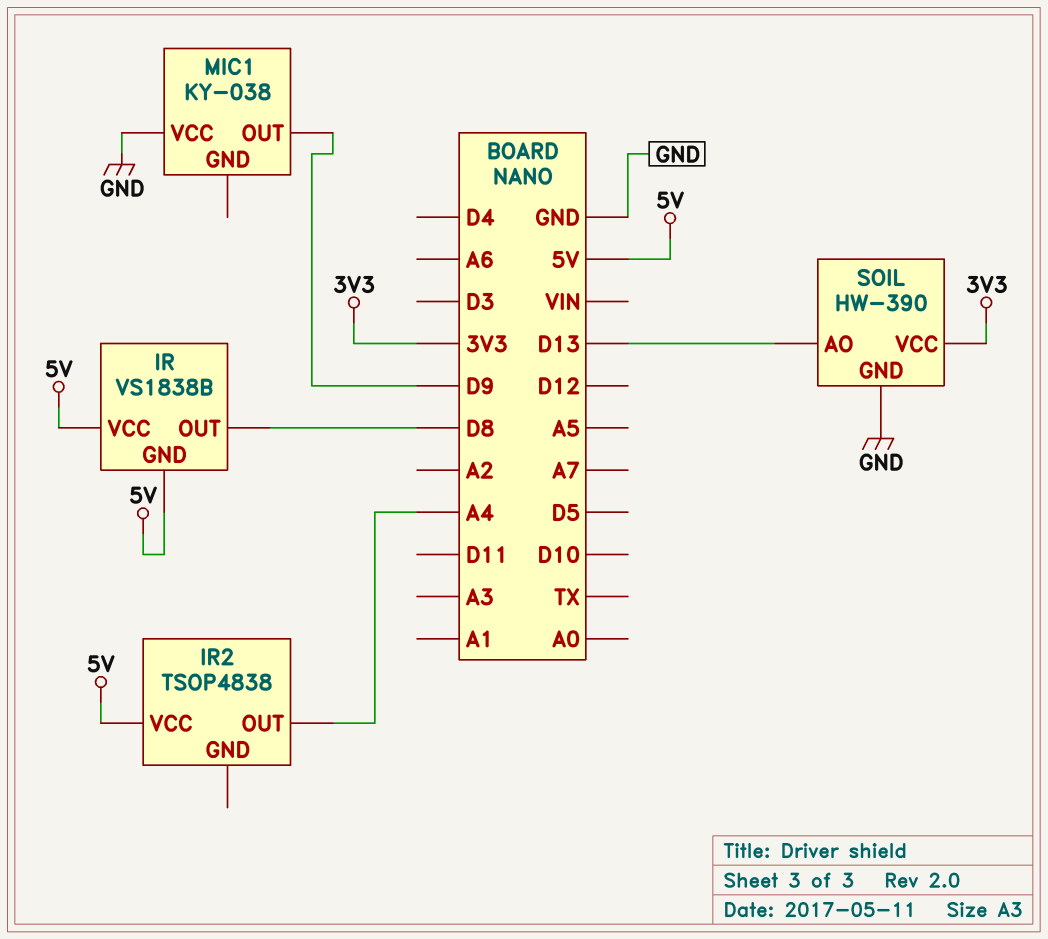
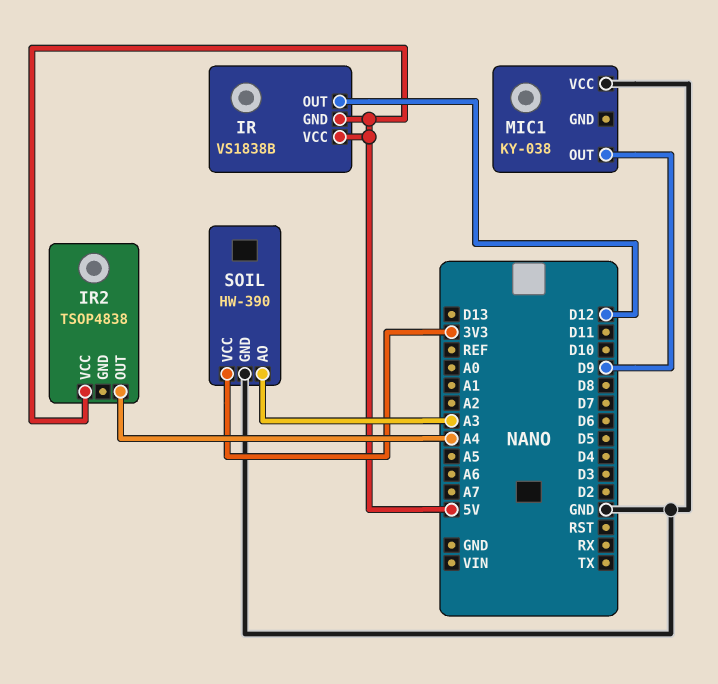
IR pin OUT: D8 -> D12
SOIL pin AO: D13 -> A3

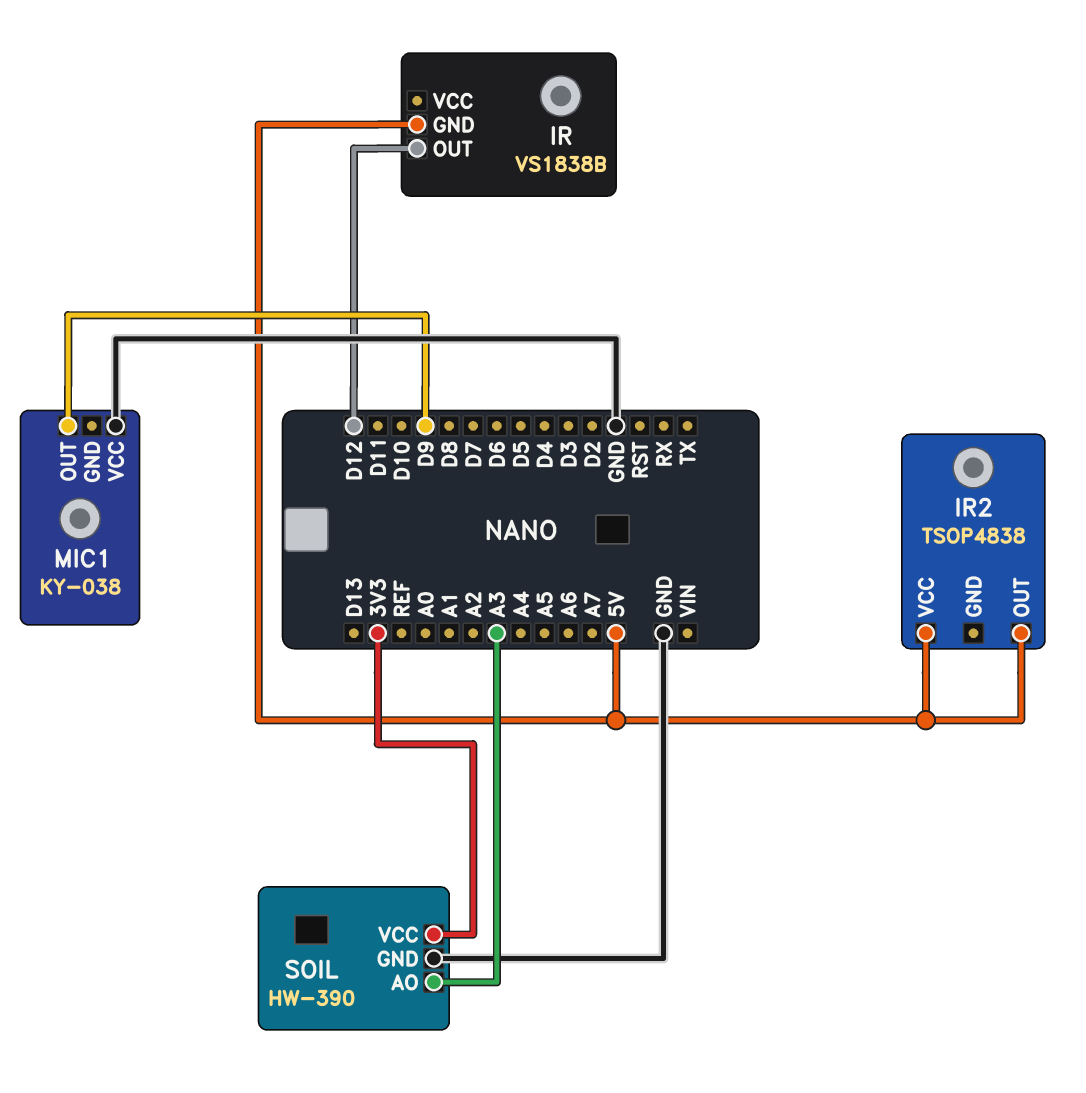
IR pin VCC: 5V -> none
IR2 pin OUT: A4 -> 5V

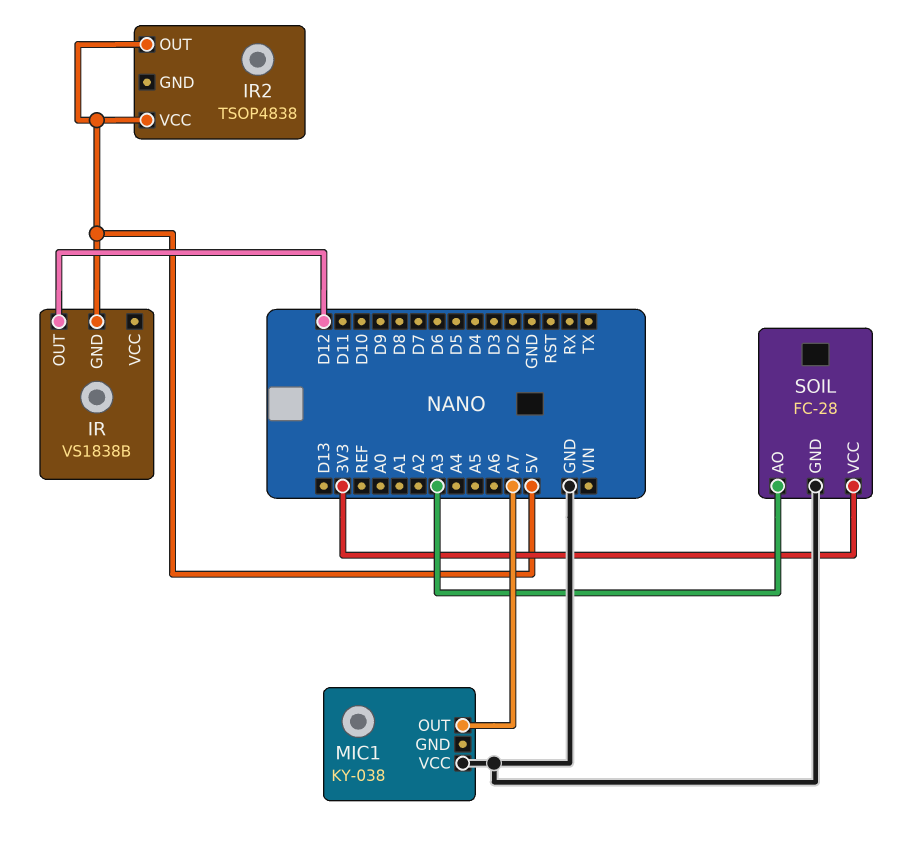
MIC1 pin OUT: D9 -> A7
SOIL: HW-390 -> FC-28

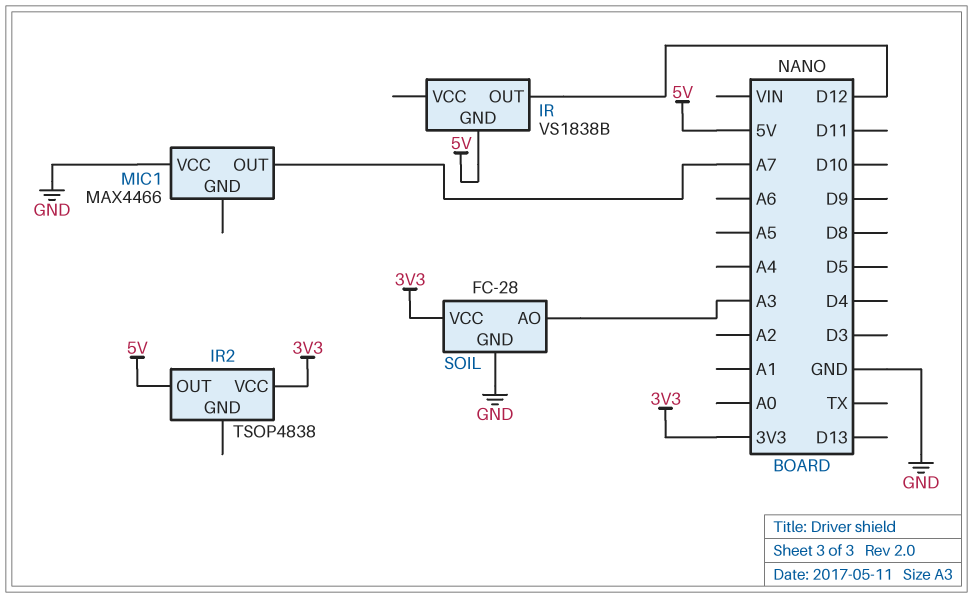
IR2 pin VCC: 5V -> 3V3
MIC1: KY-038 -> MAX4466

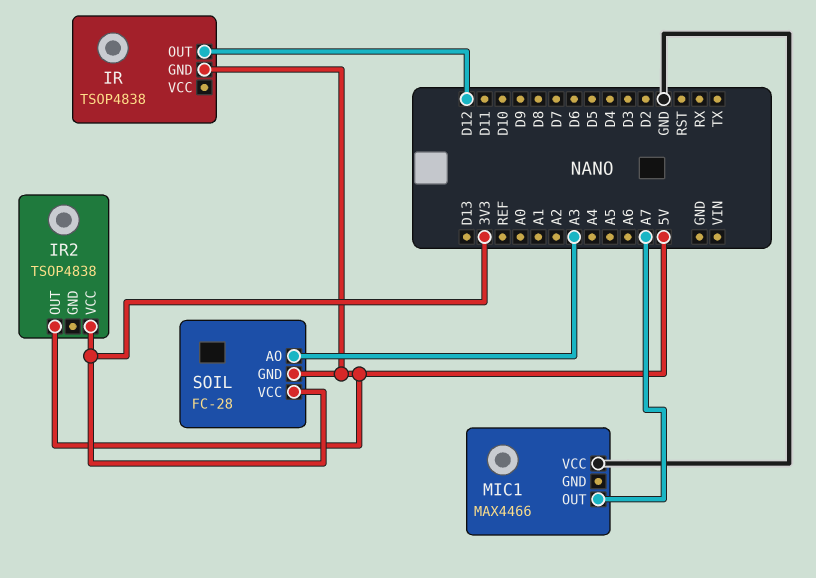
IR: VS1838B -> TSOP4838
SOIL pin GND: GND -> 5V

